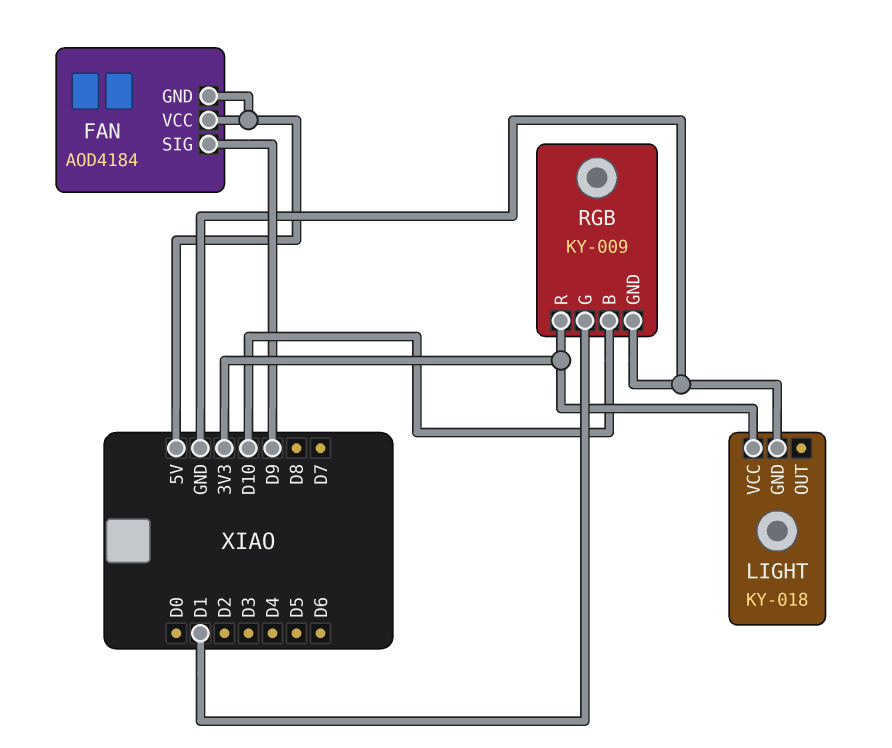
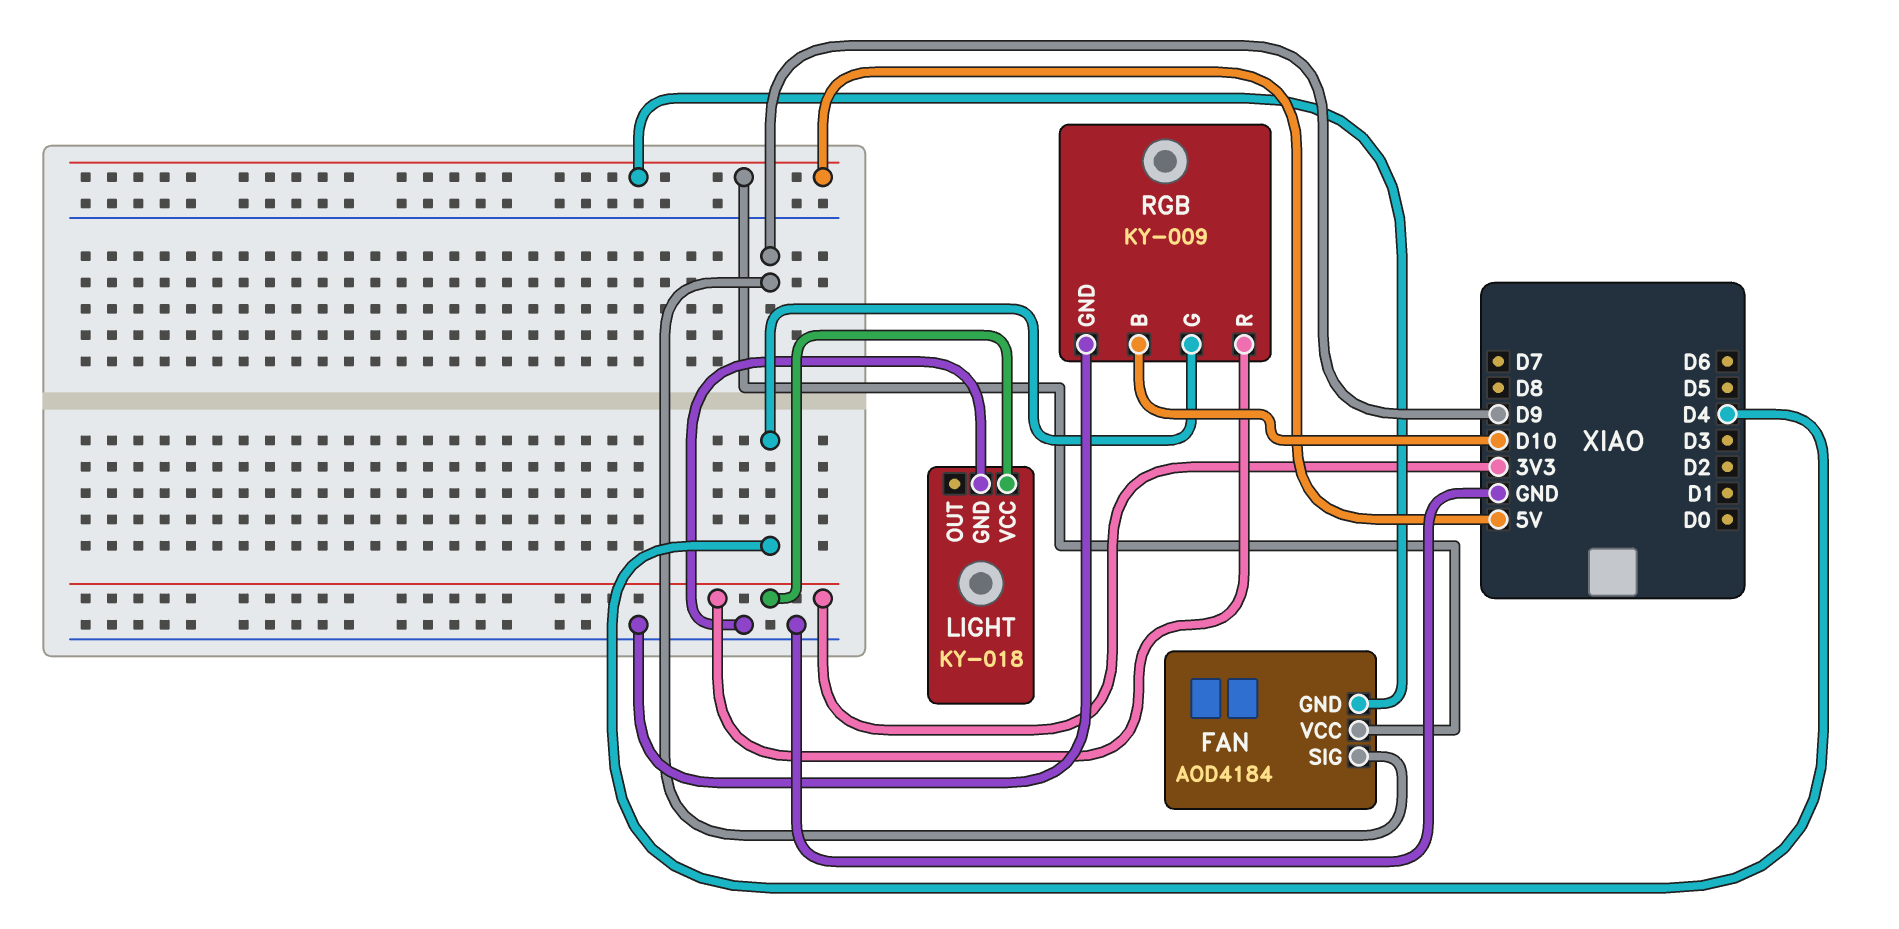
RGB pin G: D1 -> D4

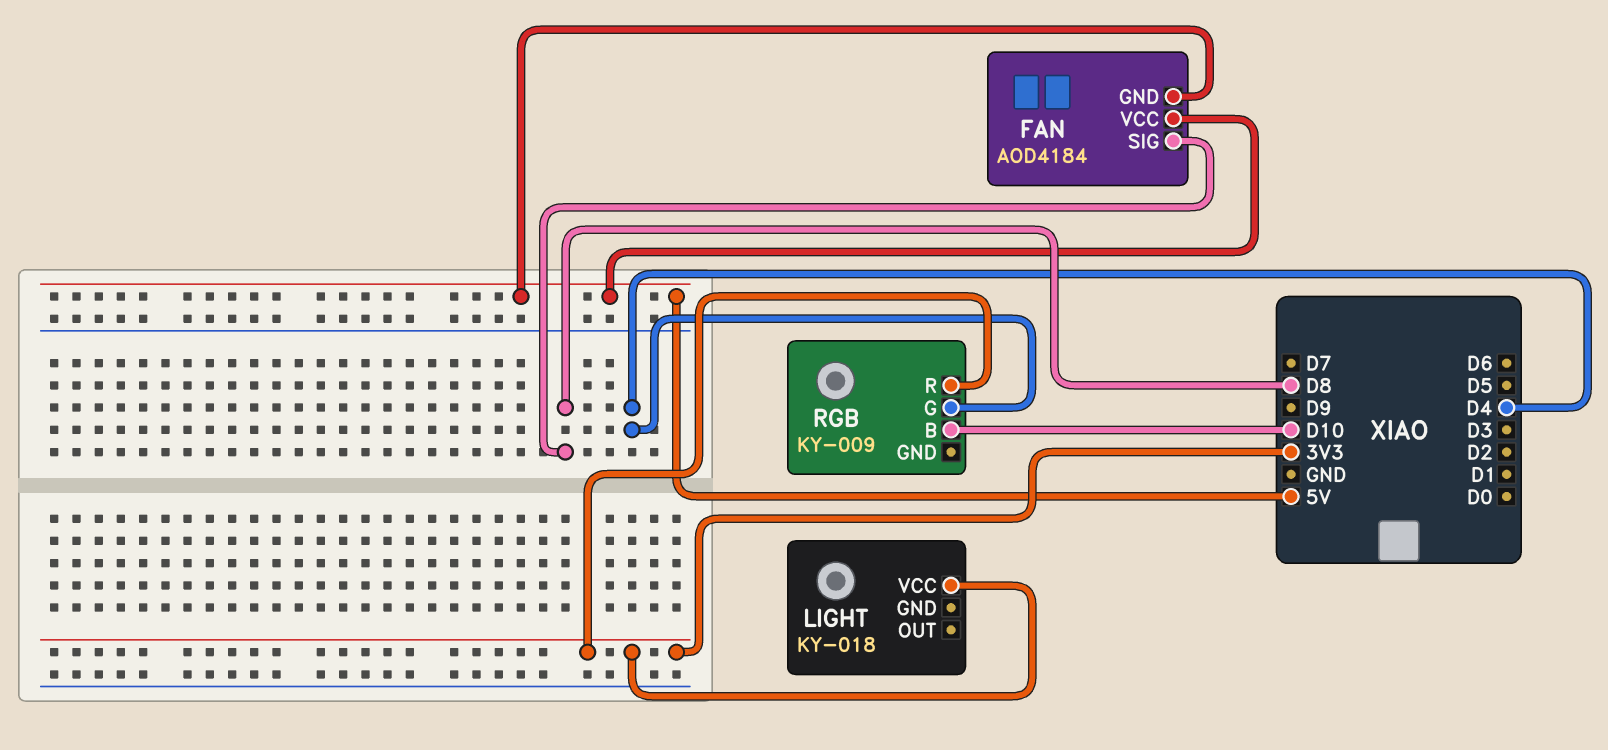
FAN pin SIG: D9 -> D8
LIGHT pin GND: GND -> none
RGB pin GND: GND -> none

